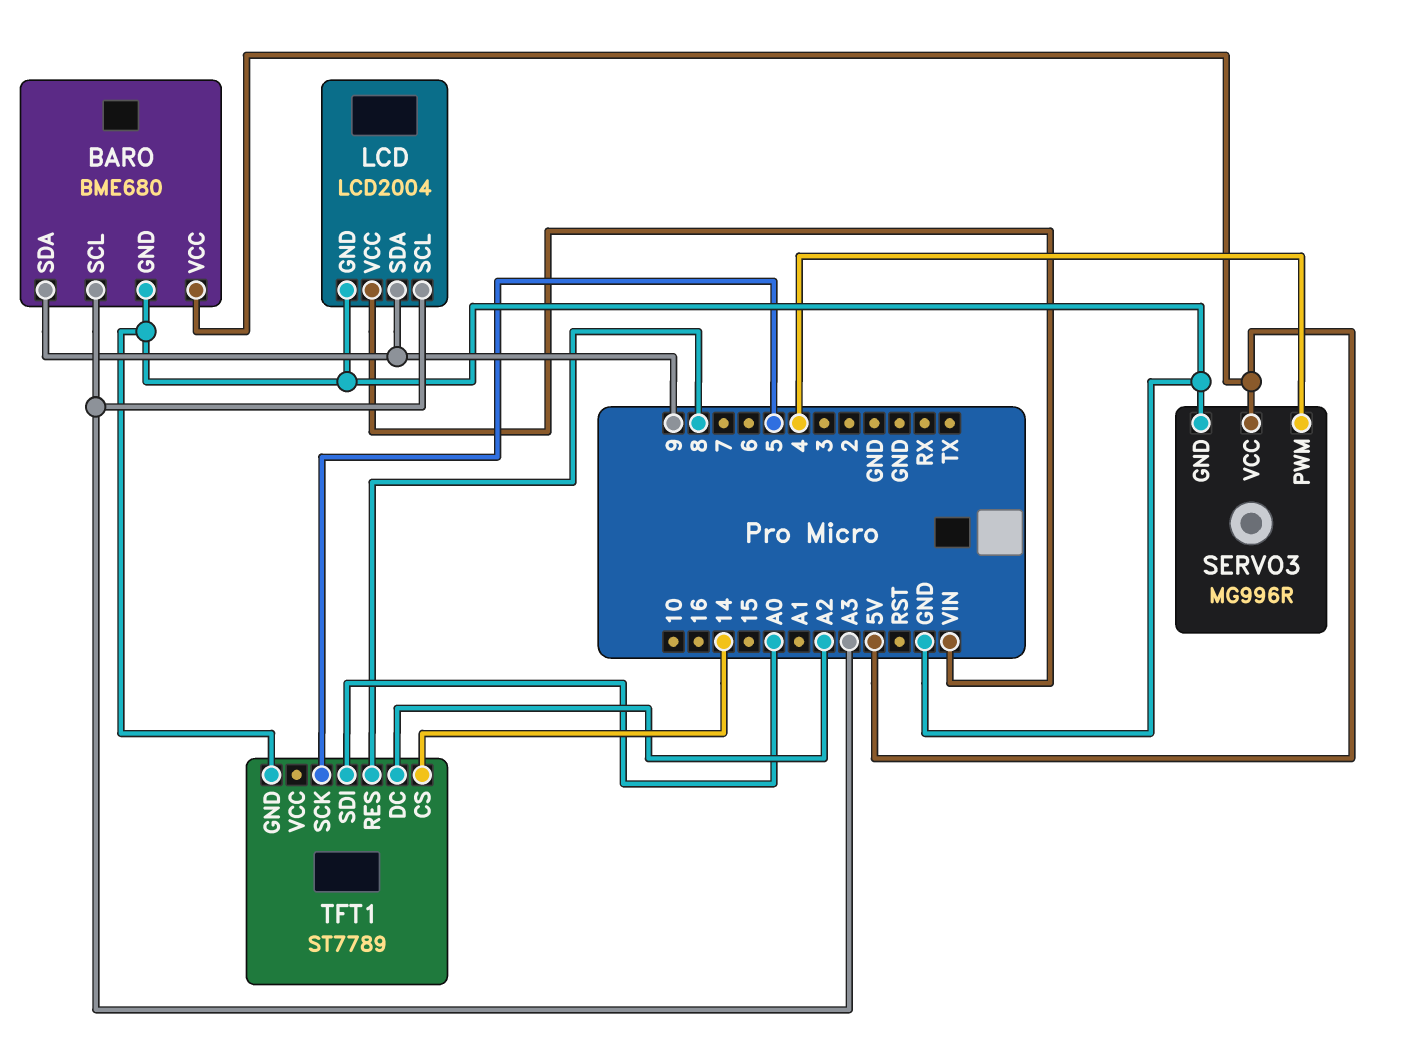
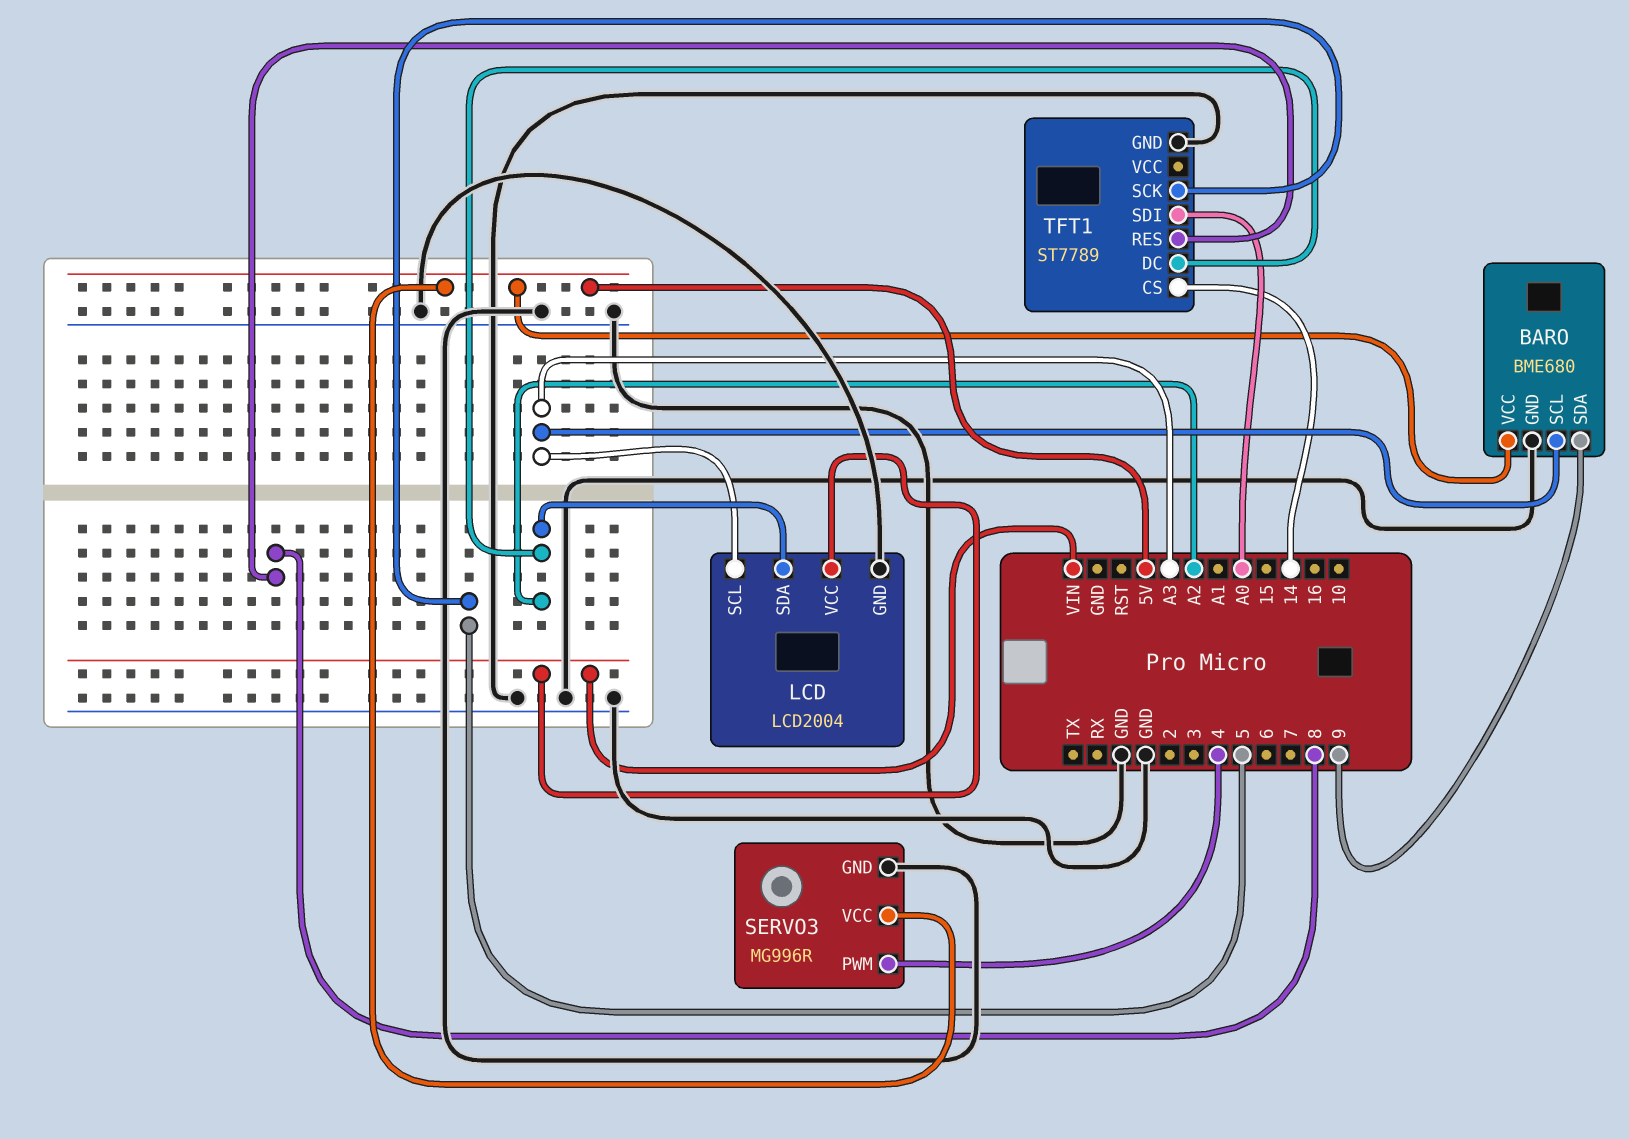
LCD pin SDA: 9 -> A2

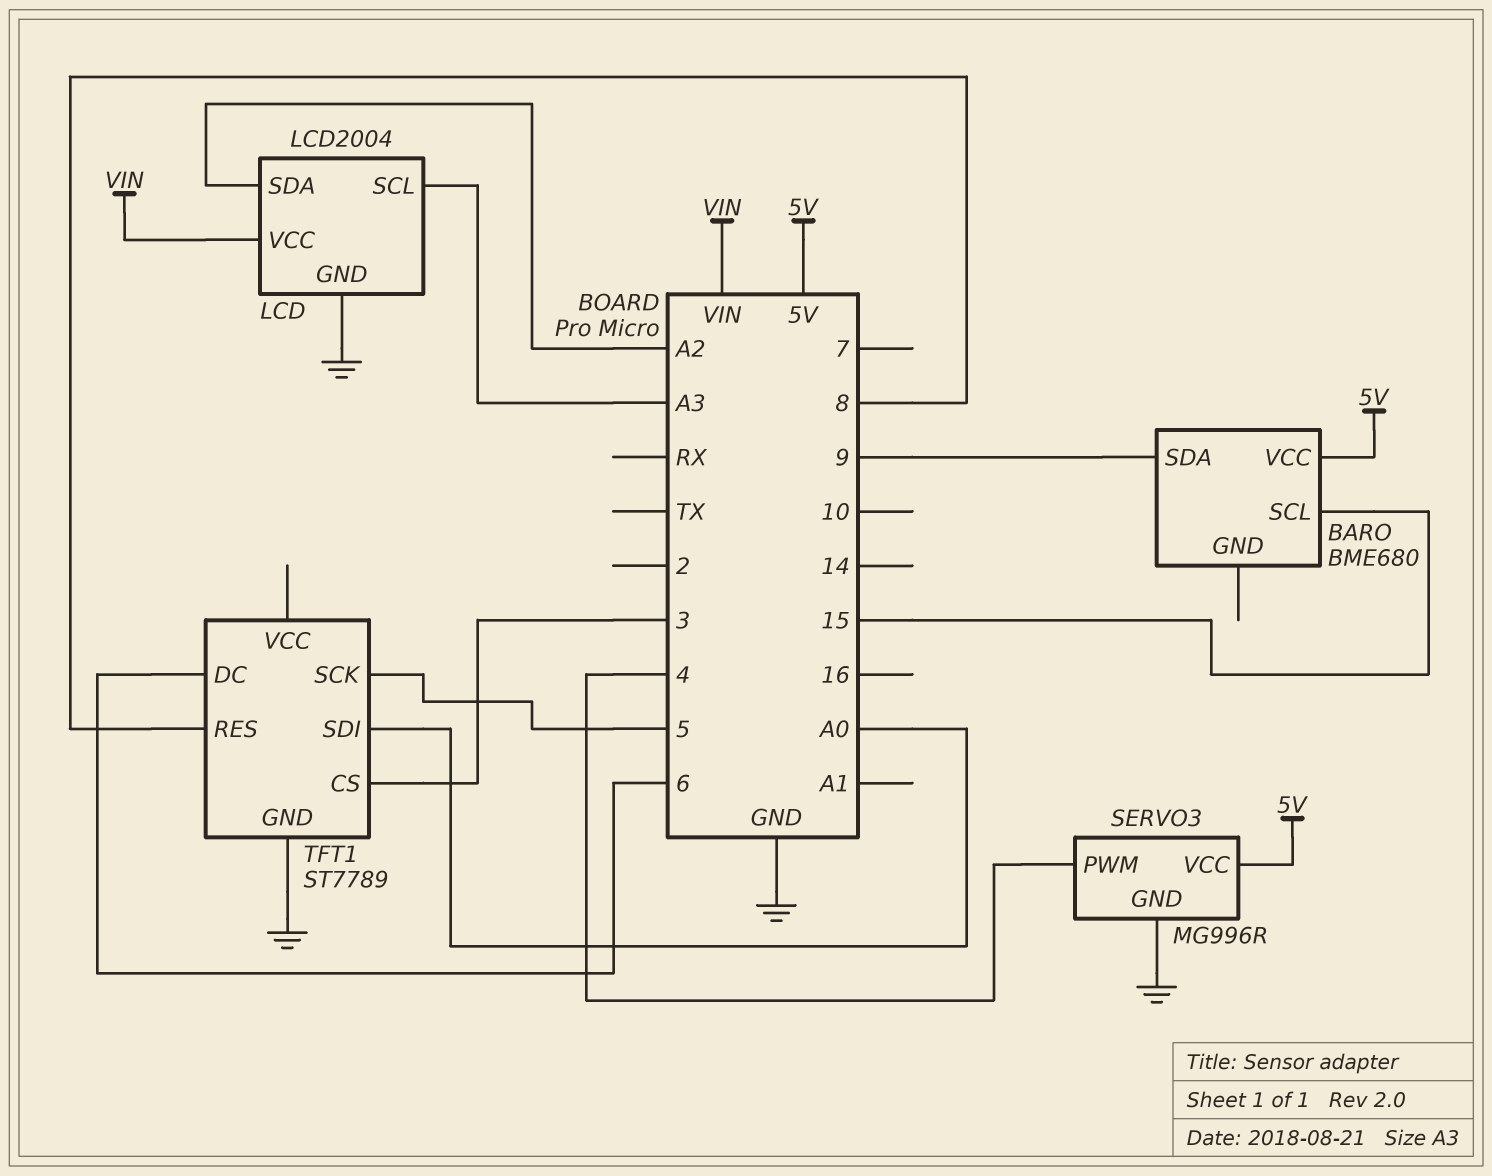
BARO pin GND: GND -> none
BARO pin SCL: A3 -> 15
TFT1 pin CS: 14 -> 3
TFT1 pin DC: A2 -> 6

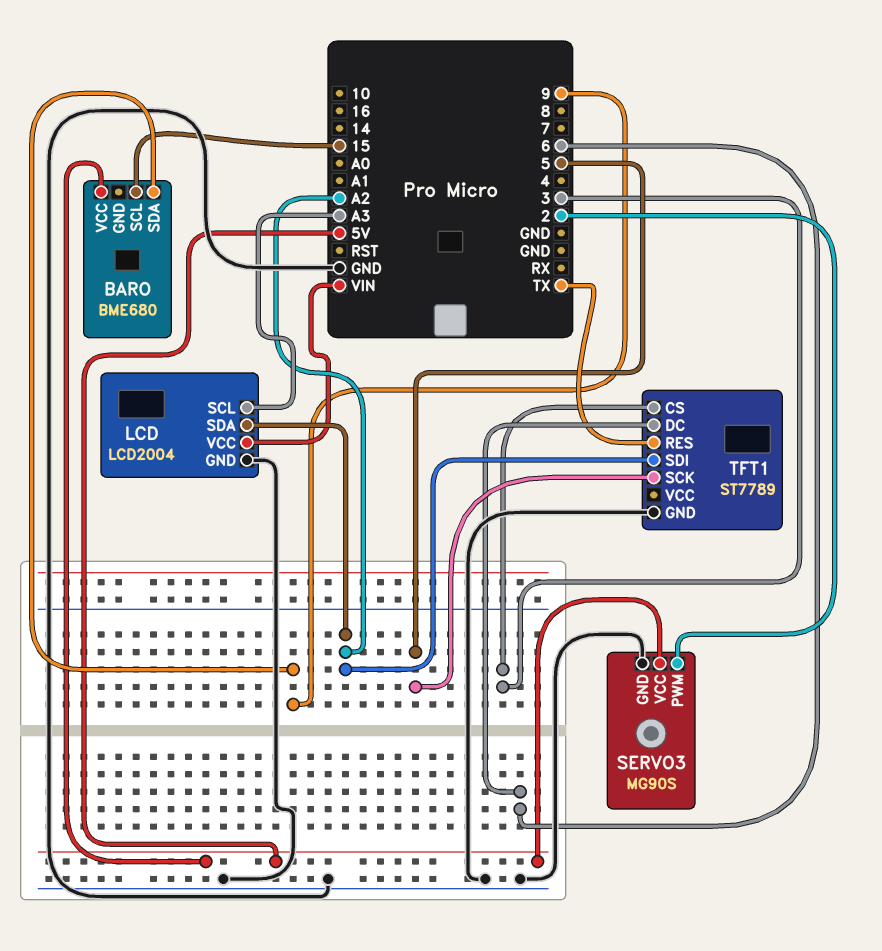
SERVO3: MG996R -> MG90S
SERVO3 pin PWM: 4 -> 2
TFT1 pin RES: 8 -> TX
TFT1 pin SDI: A0 -> A2

